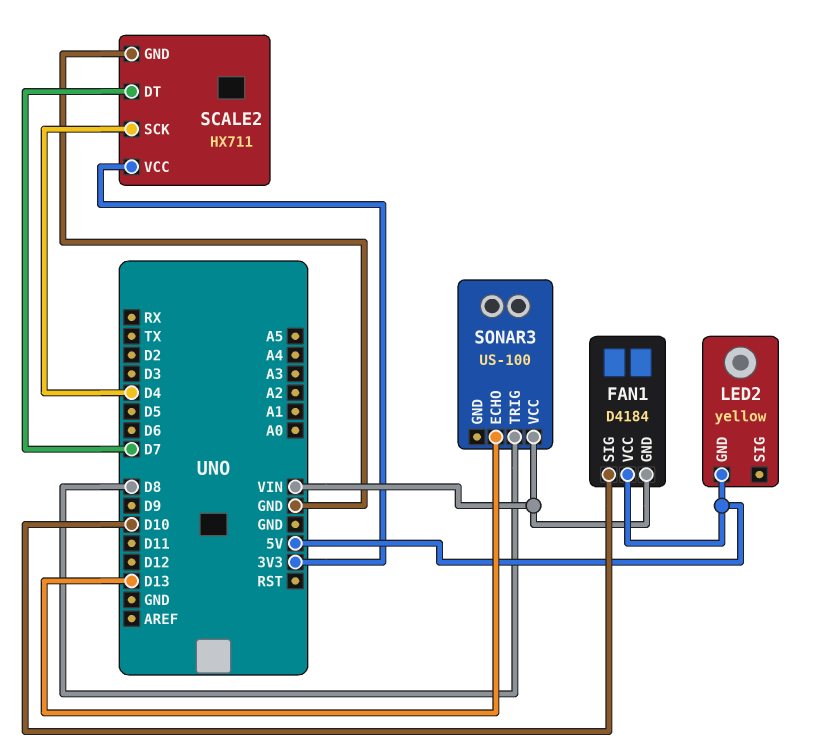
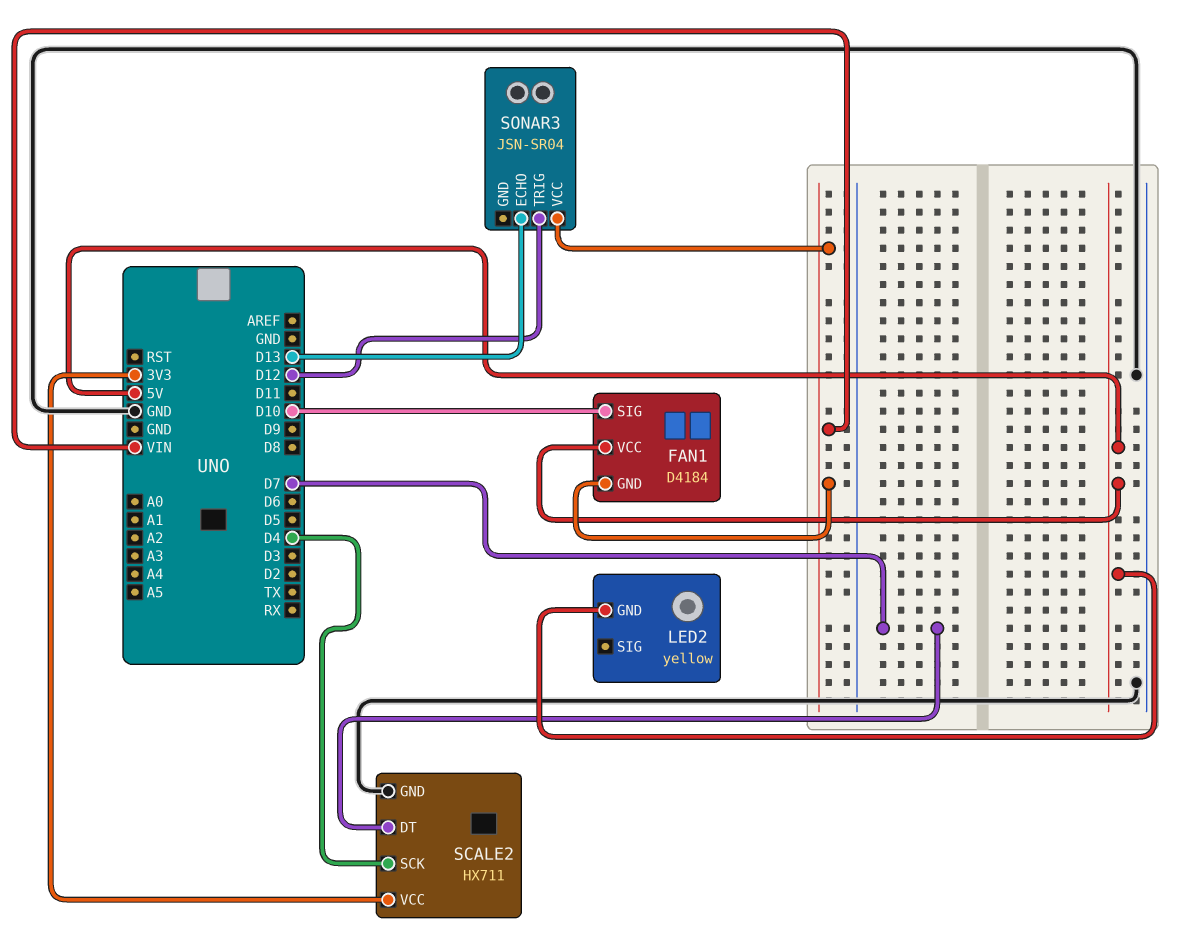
SONAR3: US-100 -> JSN-SR04
SONAR3 pin TRIG: D8 -> D12

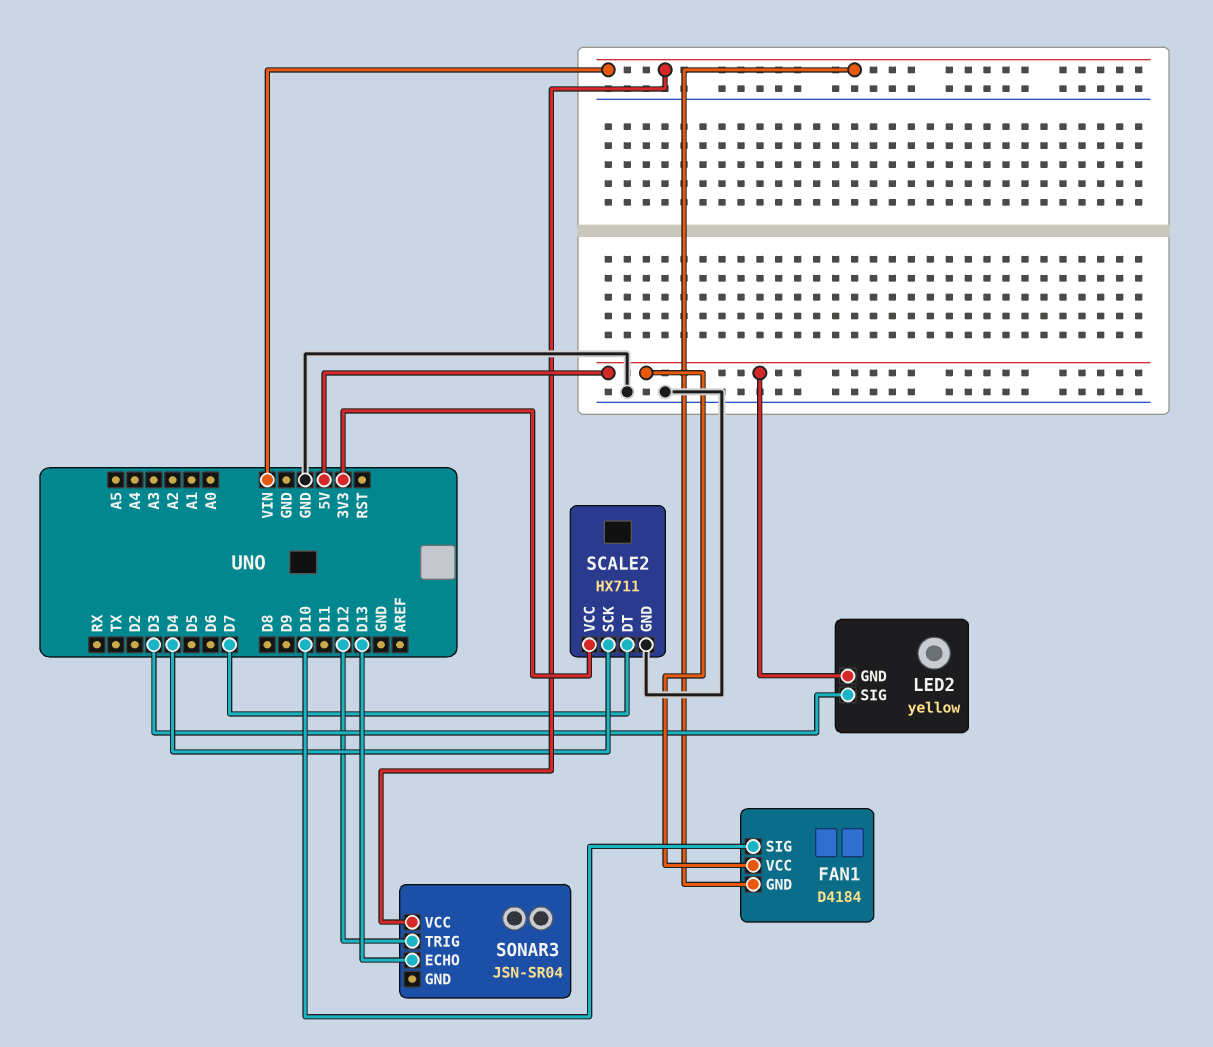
LED2 pin SIG: none -> D3

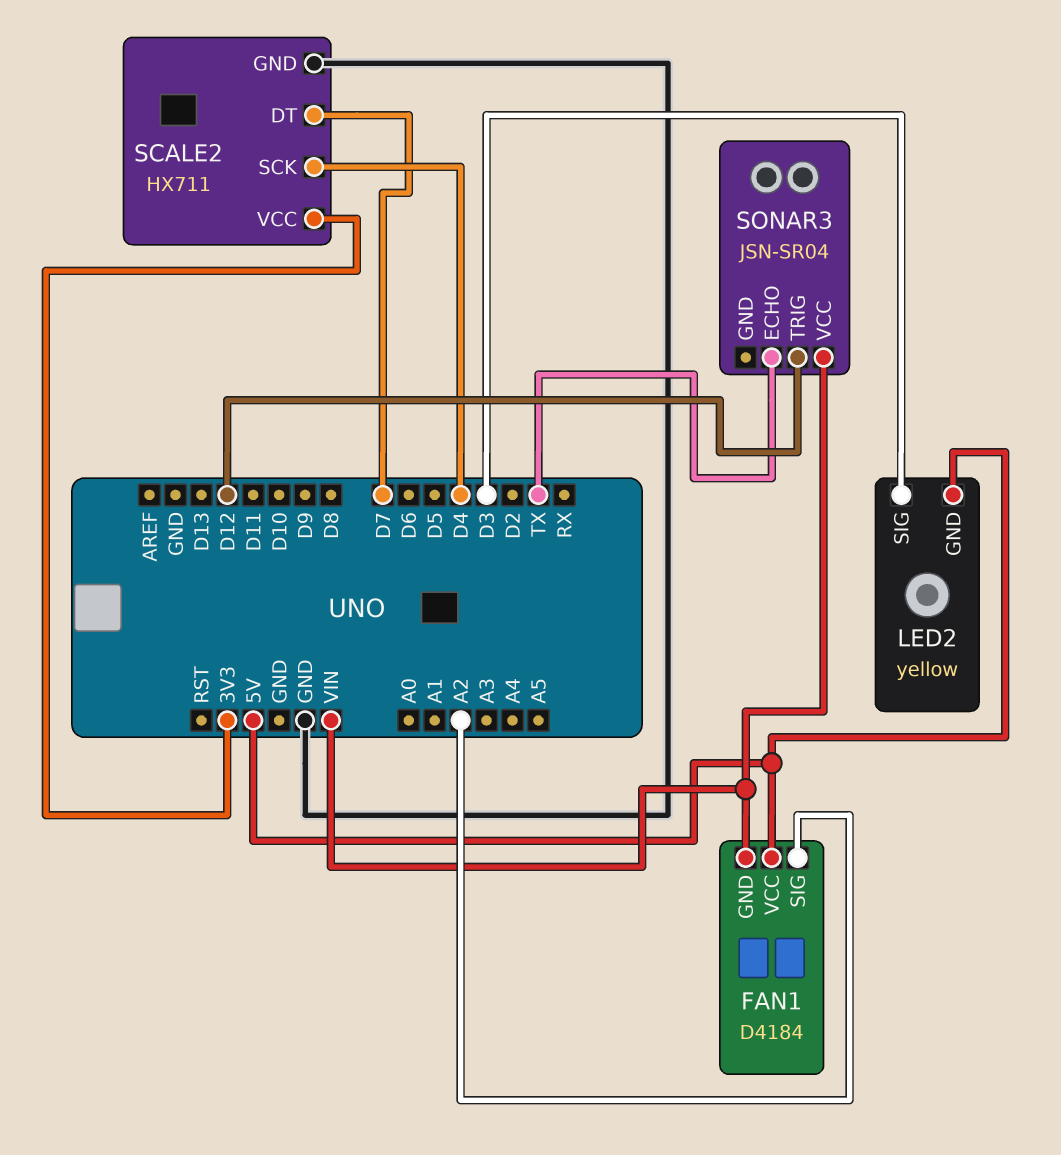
FAN1 pin SIG: D10 -> A2
SONAR3 pin ECHO: D13 -> TX

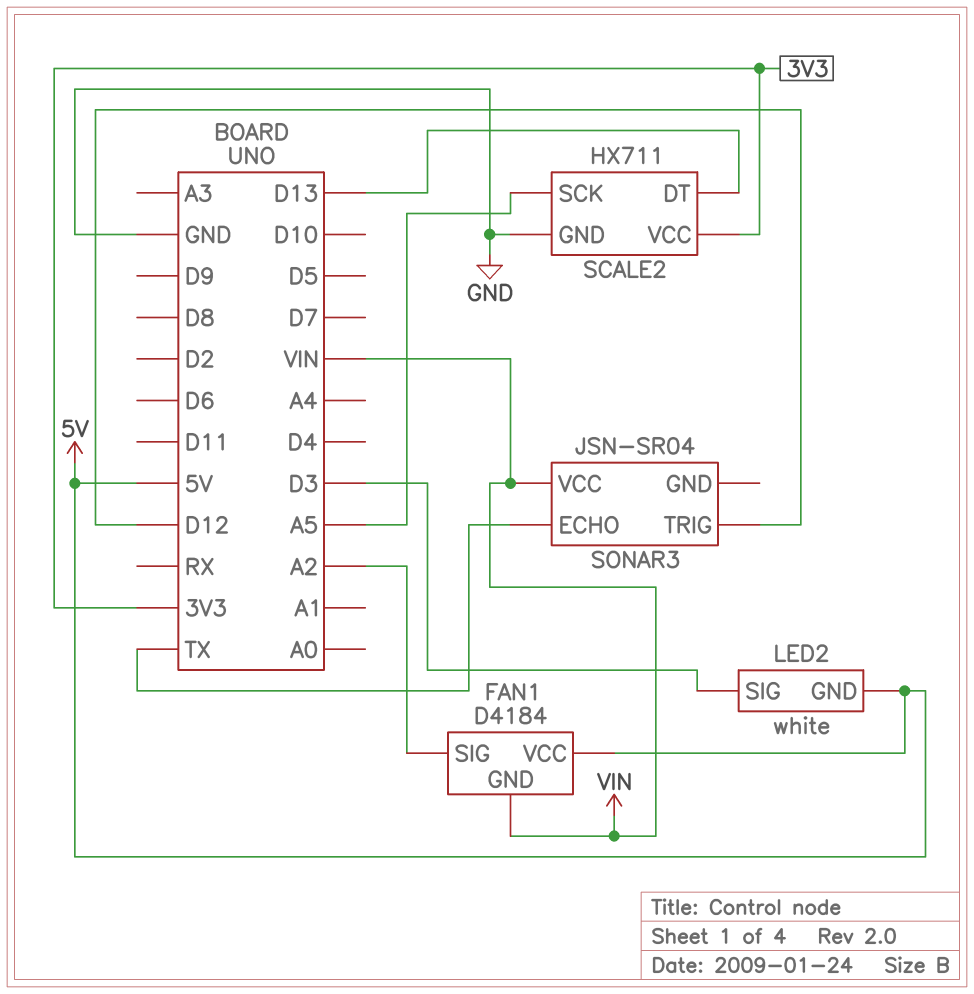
LED2: yellow -> white
SCALE2 pin DT: D7 -> D13
SCALE2 pin SCK: D4 -> A5

